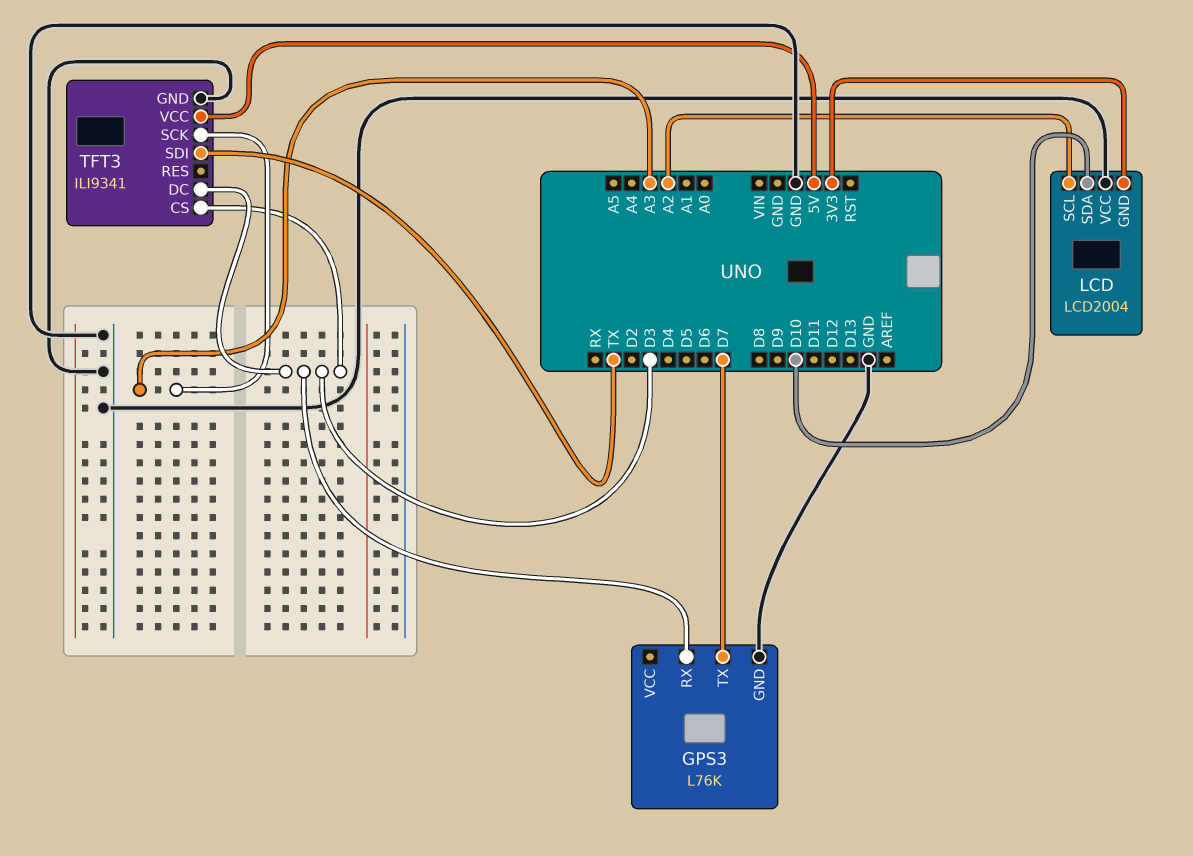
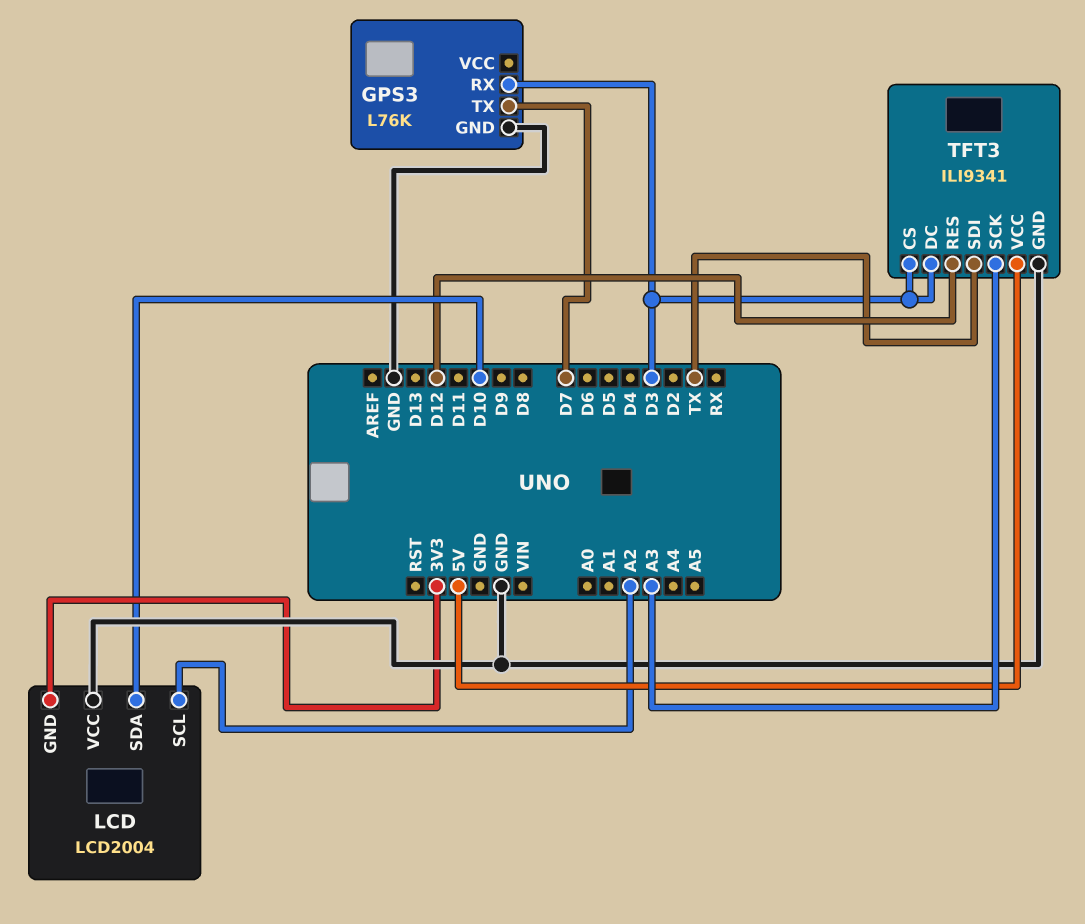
TFT3 pin RES: none -> D12

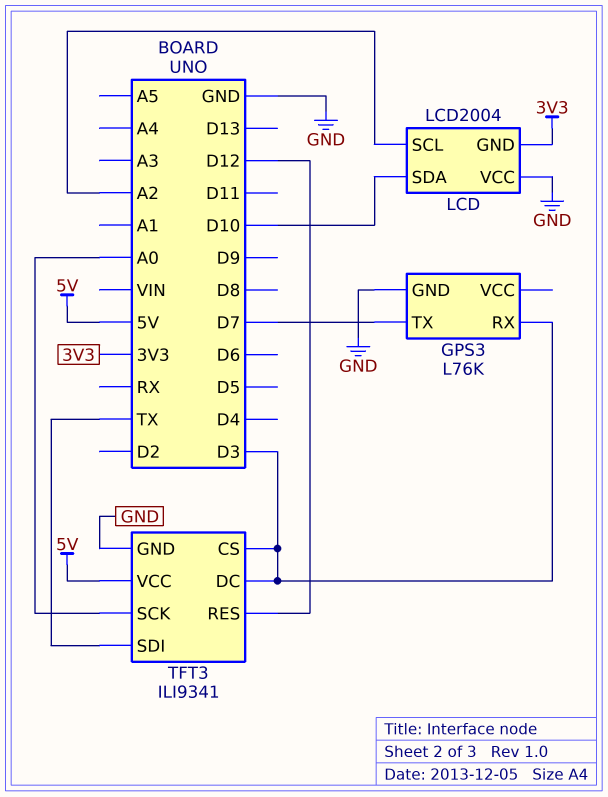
TFT3 pin SCK: A3 -> A0

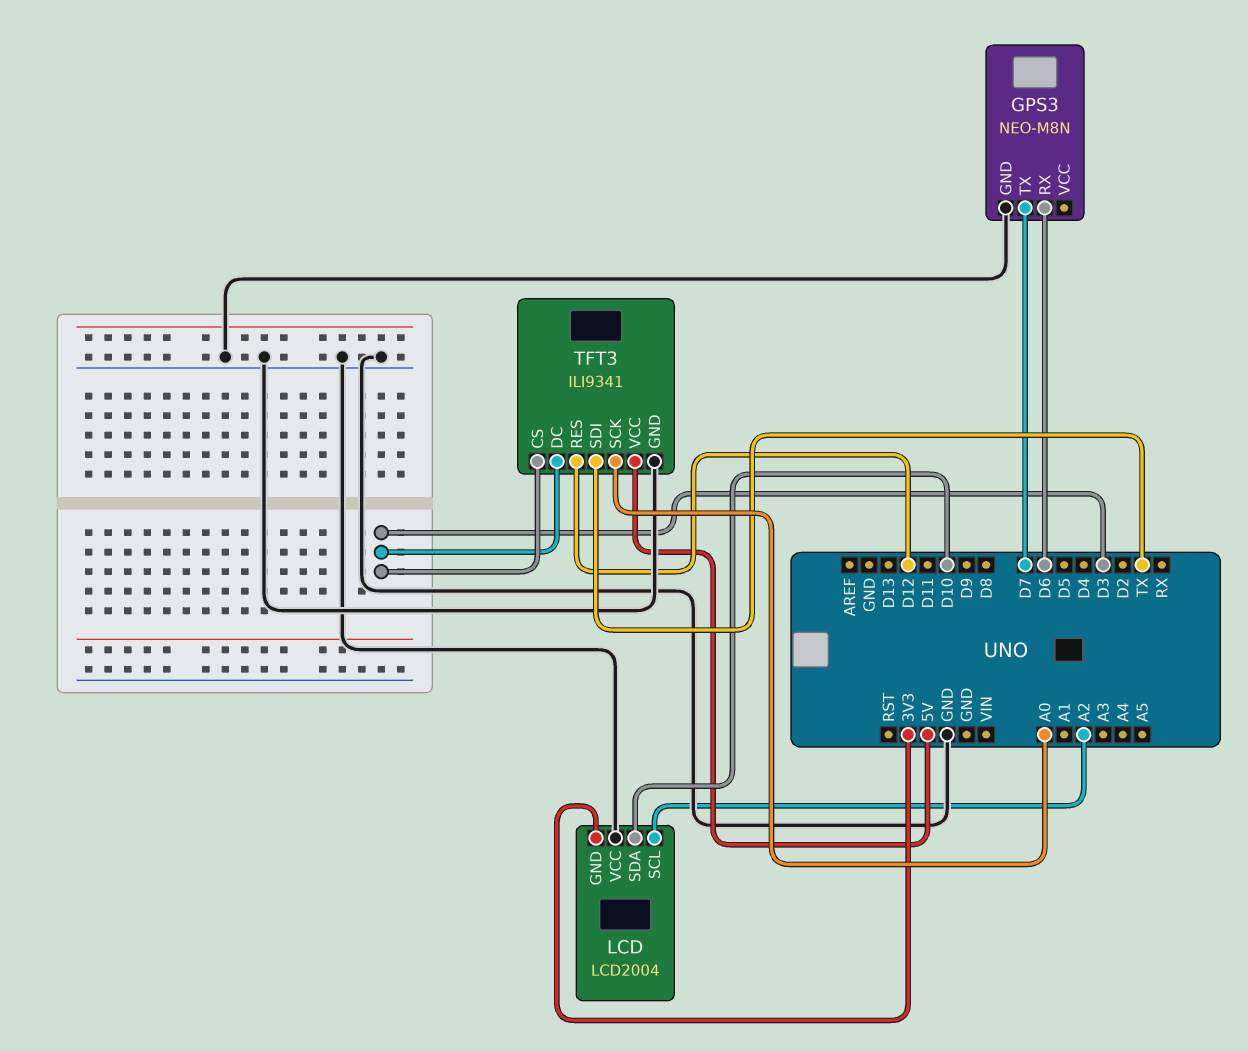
GPS3: L76K -> NEO-M8N
GPS3 pin RX: D3 -> D6

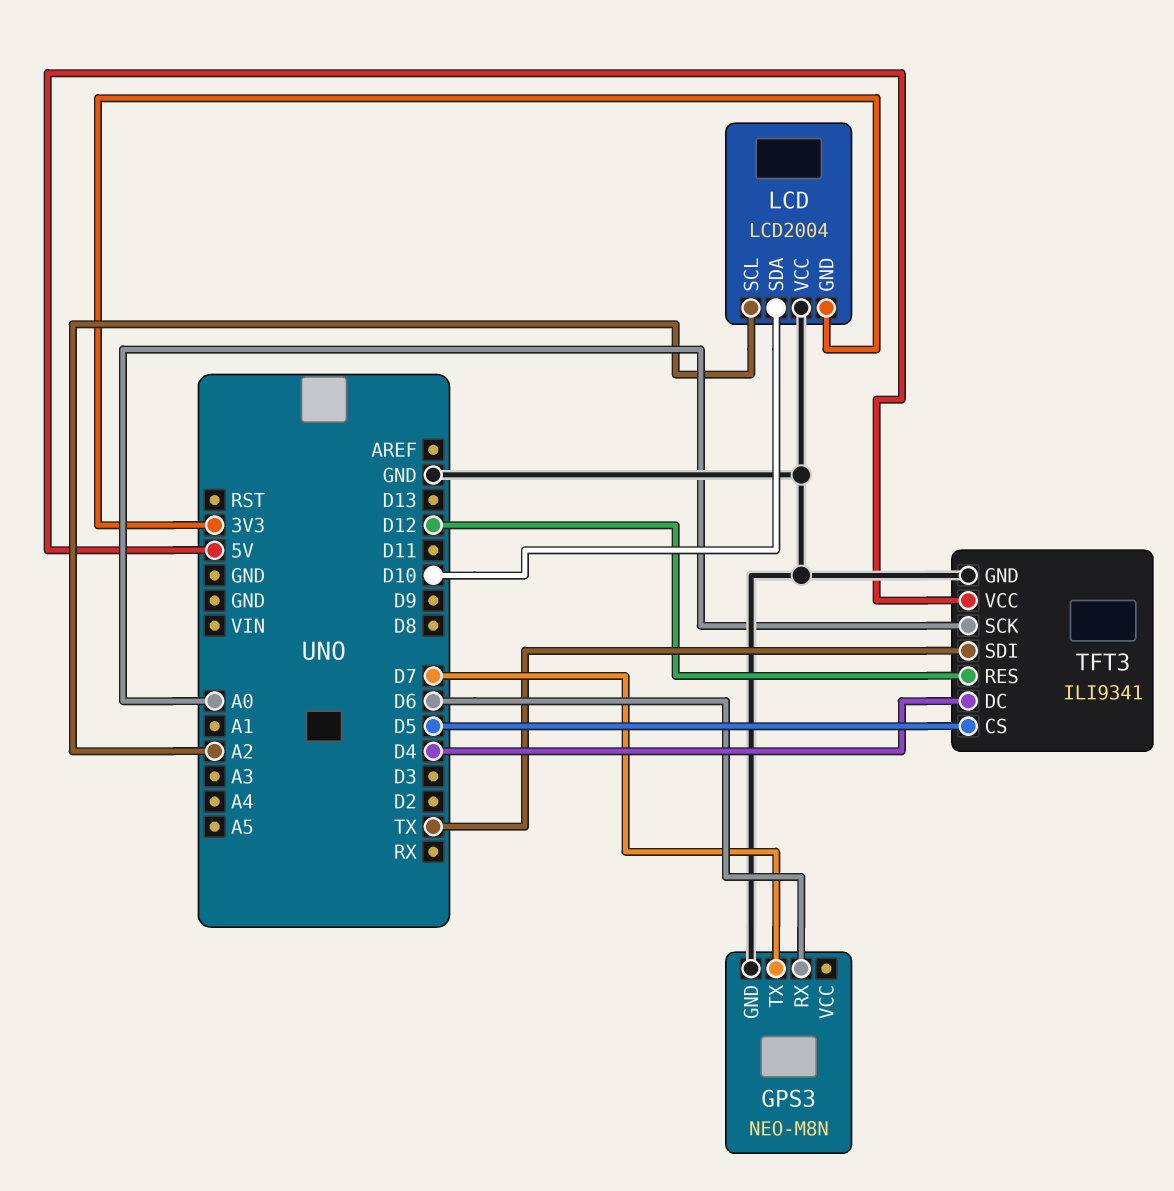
TFT3 pin CS: D3 -> D5
TFT3 pin DC: D3 -> D4

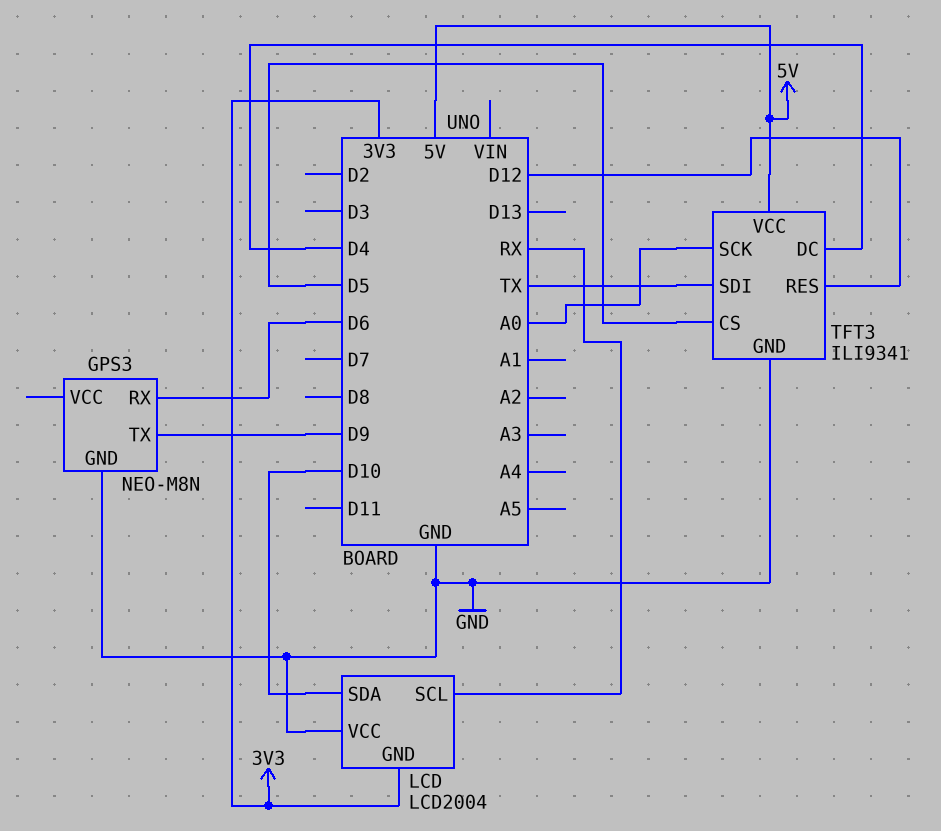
GPS3 pin TX: D7 -> D9
LCD pin SCL: A2 -> RX

